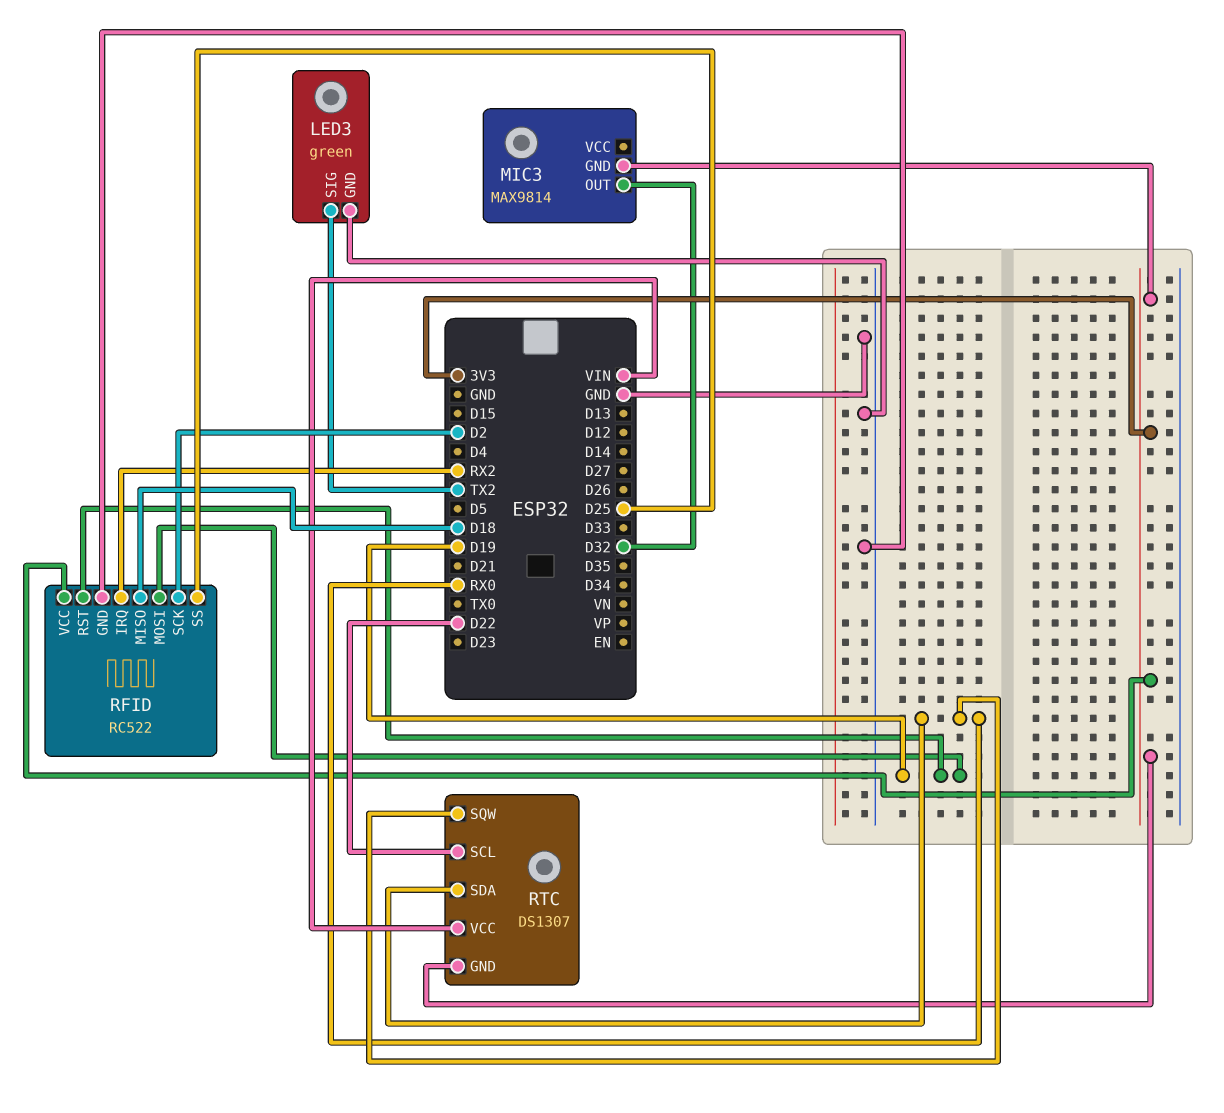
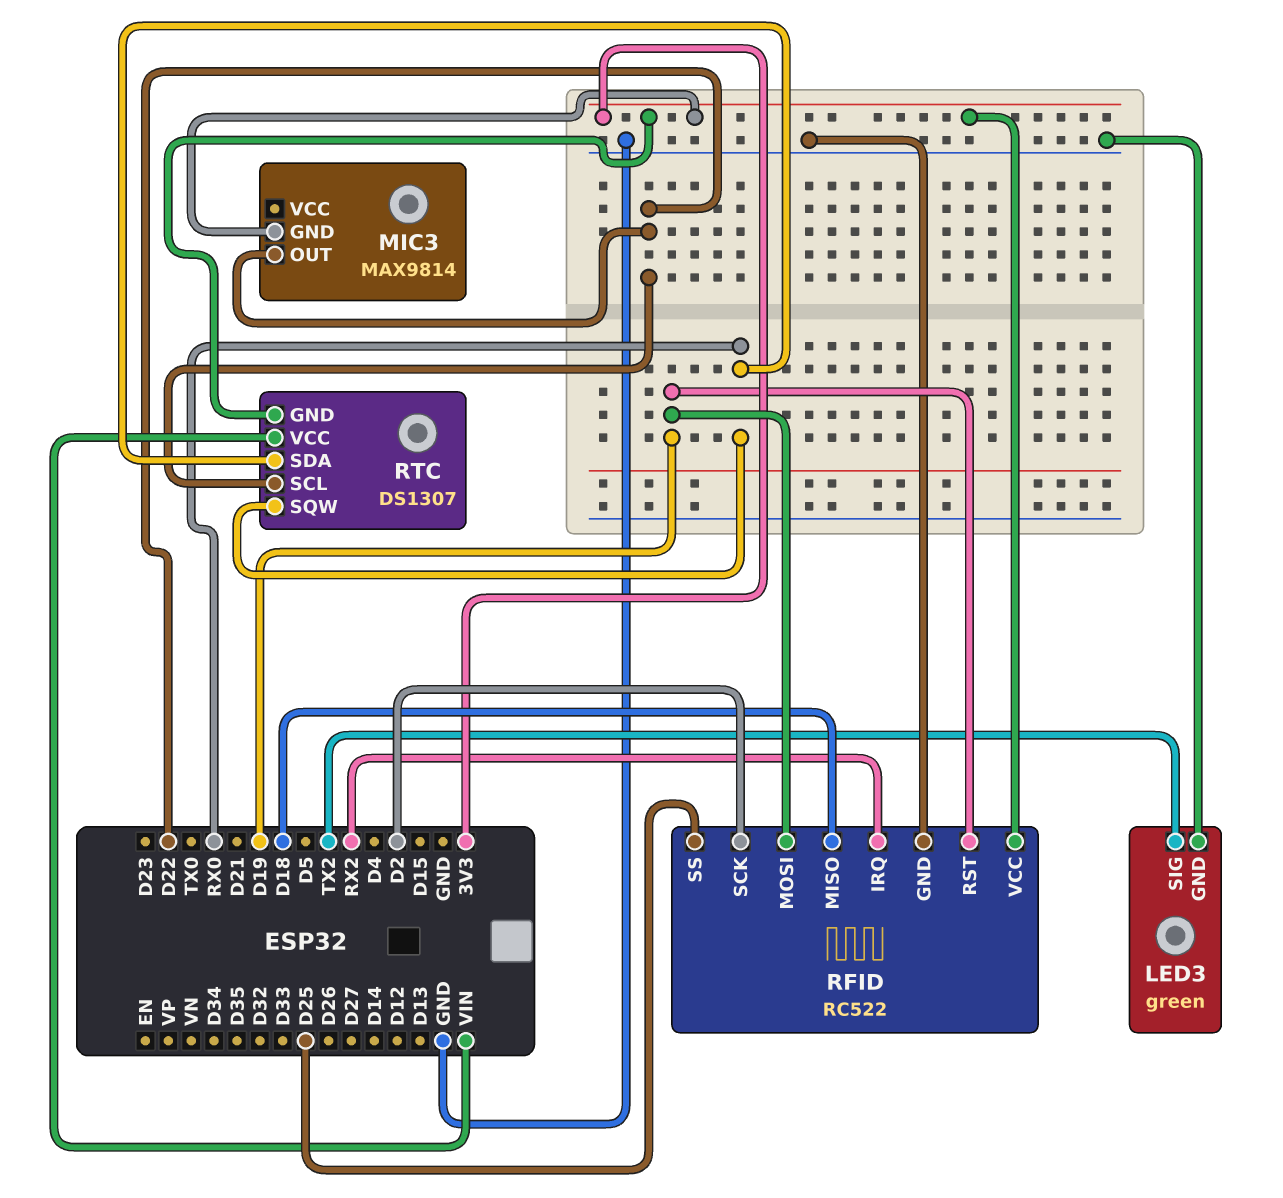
MIC3 pin OUT: D32 -> D22

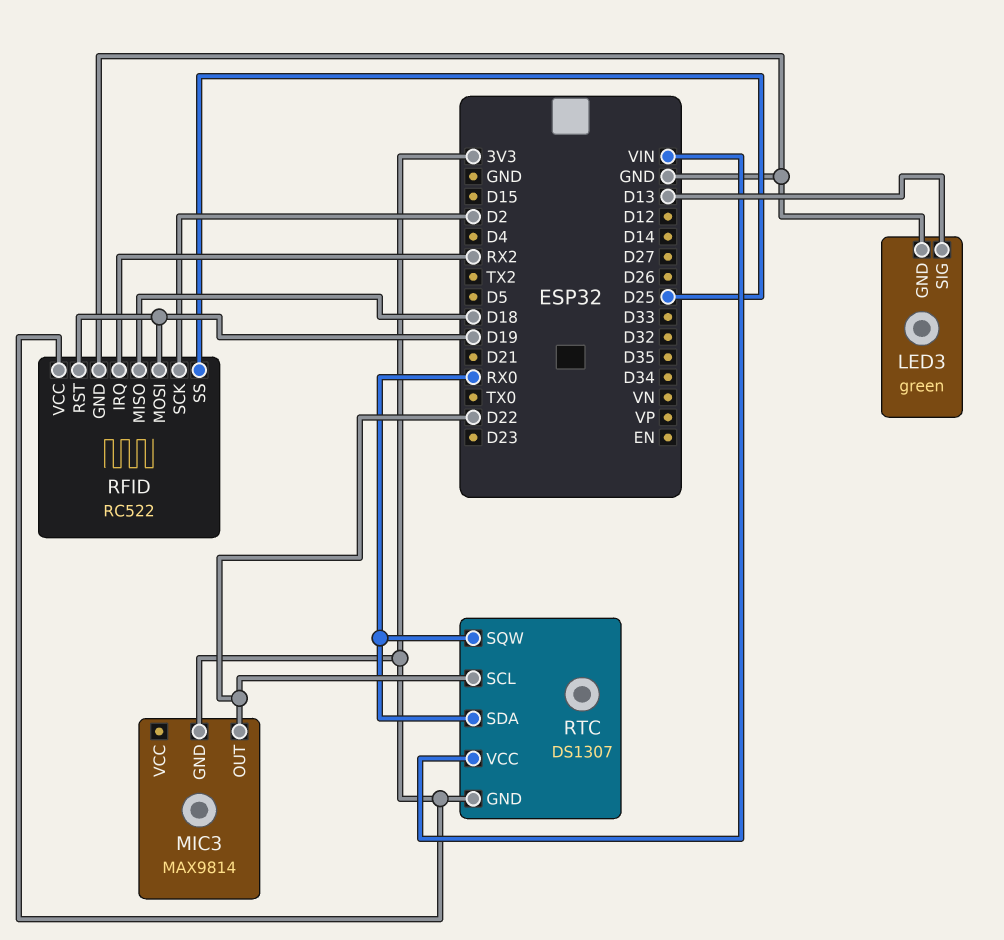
LED3 pin SIG: TX2 -> D13

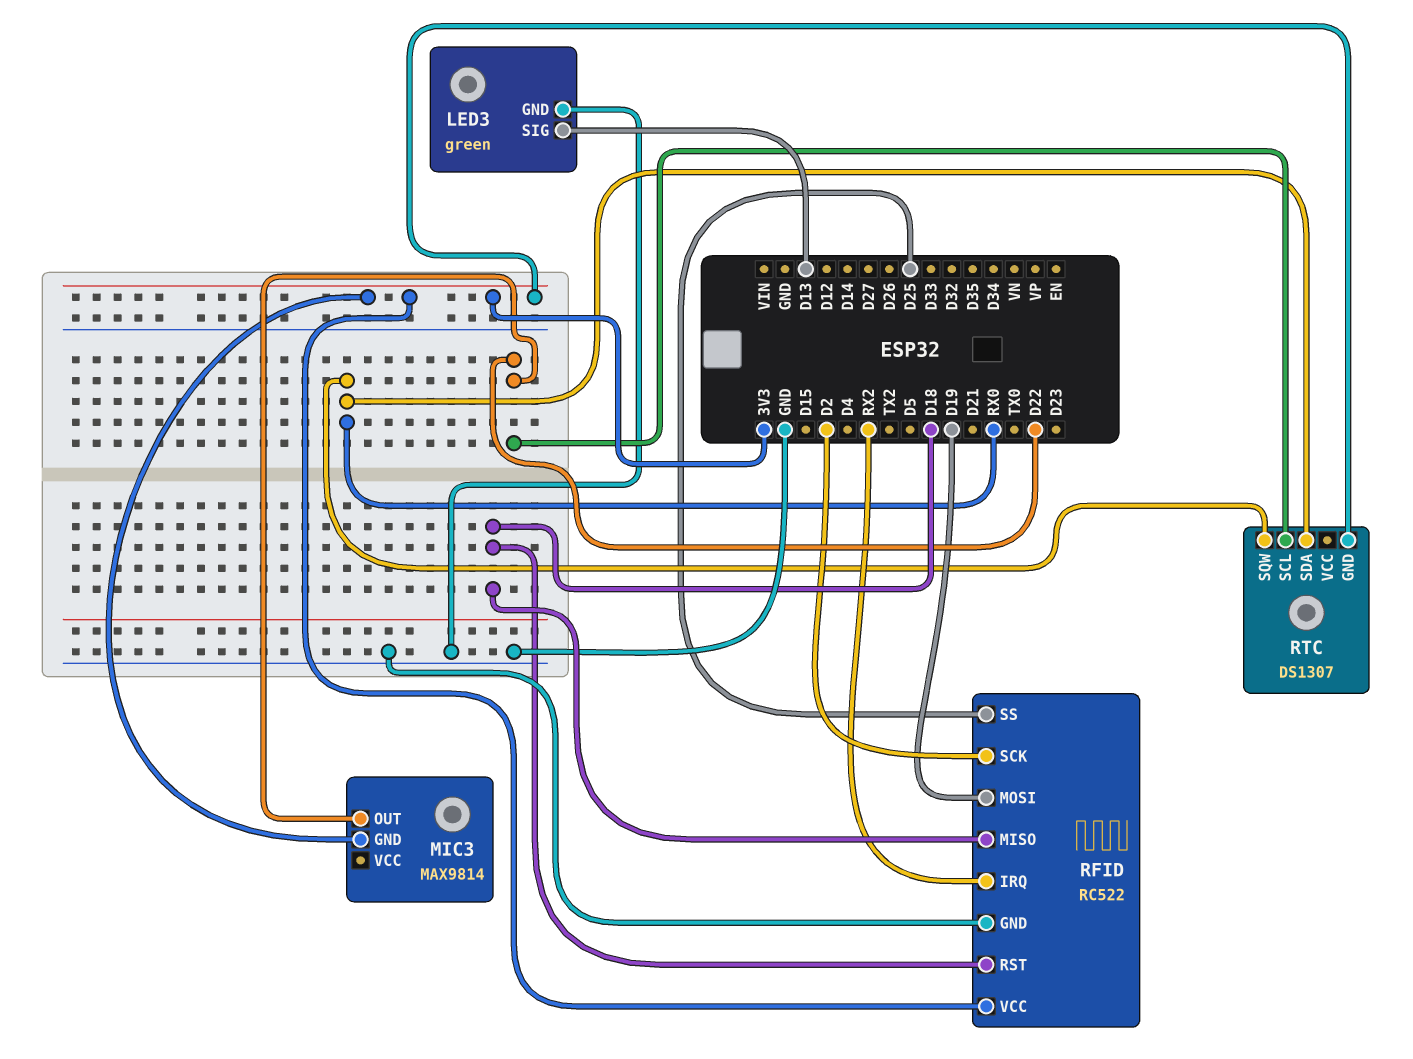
RFID pin RST: D19 -> D18
RTC pin VCC: VIN -> none

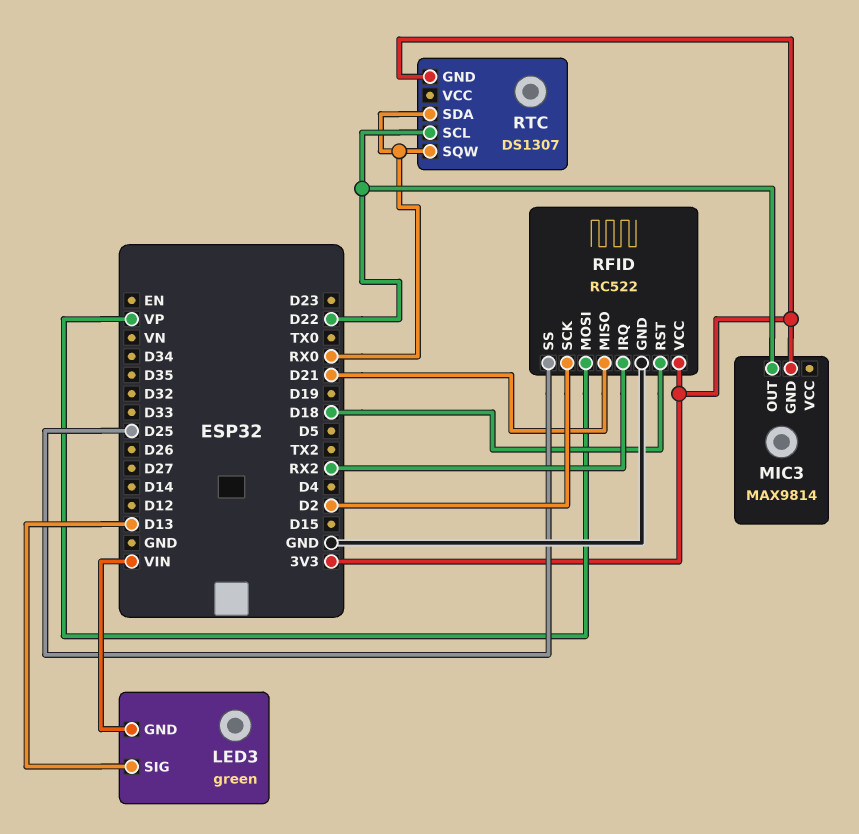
LED3 pin GND: GND -> VIN
RFID pin MISO: D18 -> D21
RFID pin MOSI: D19 -> VP

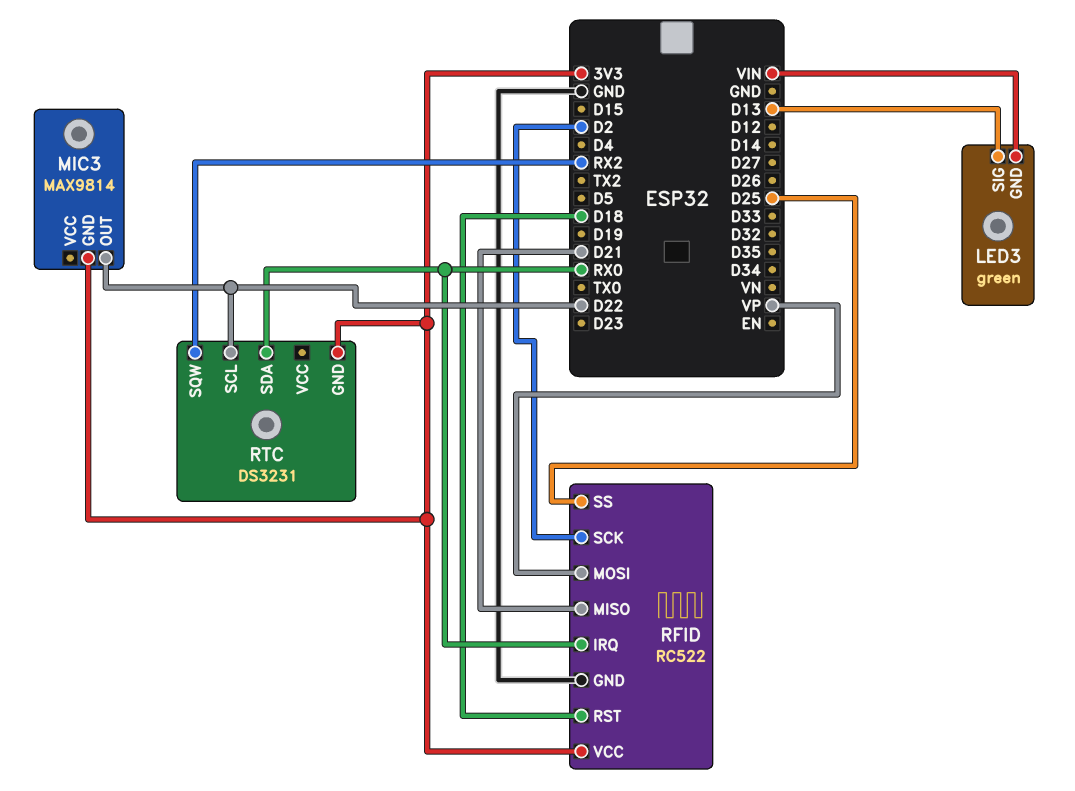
RFID pin IRQ: RX2 -> RX0
RTC: DS1307 -> DS3231
RTC pin SQW: RX0 -> RX2

